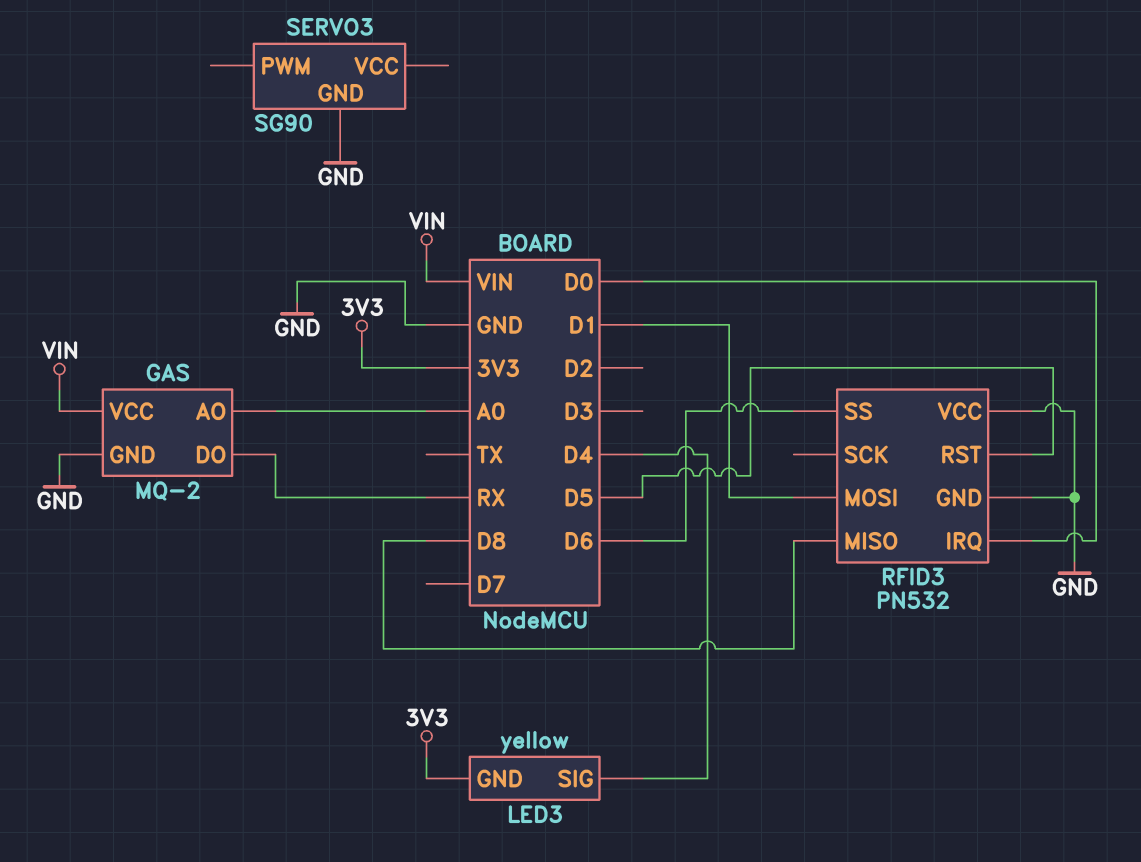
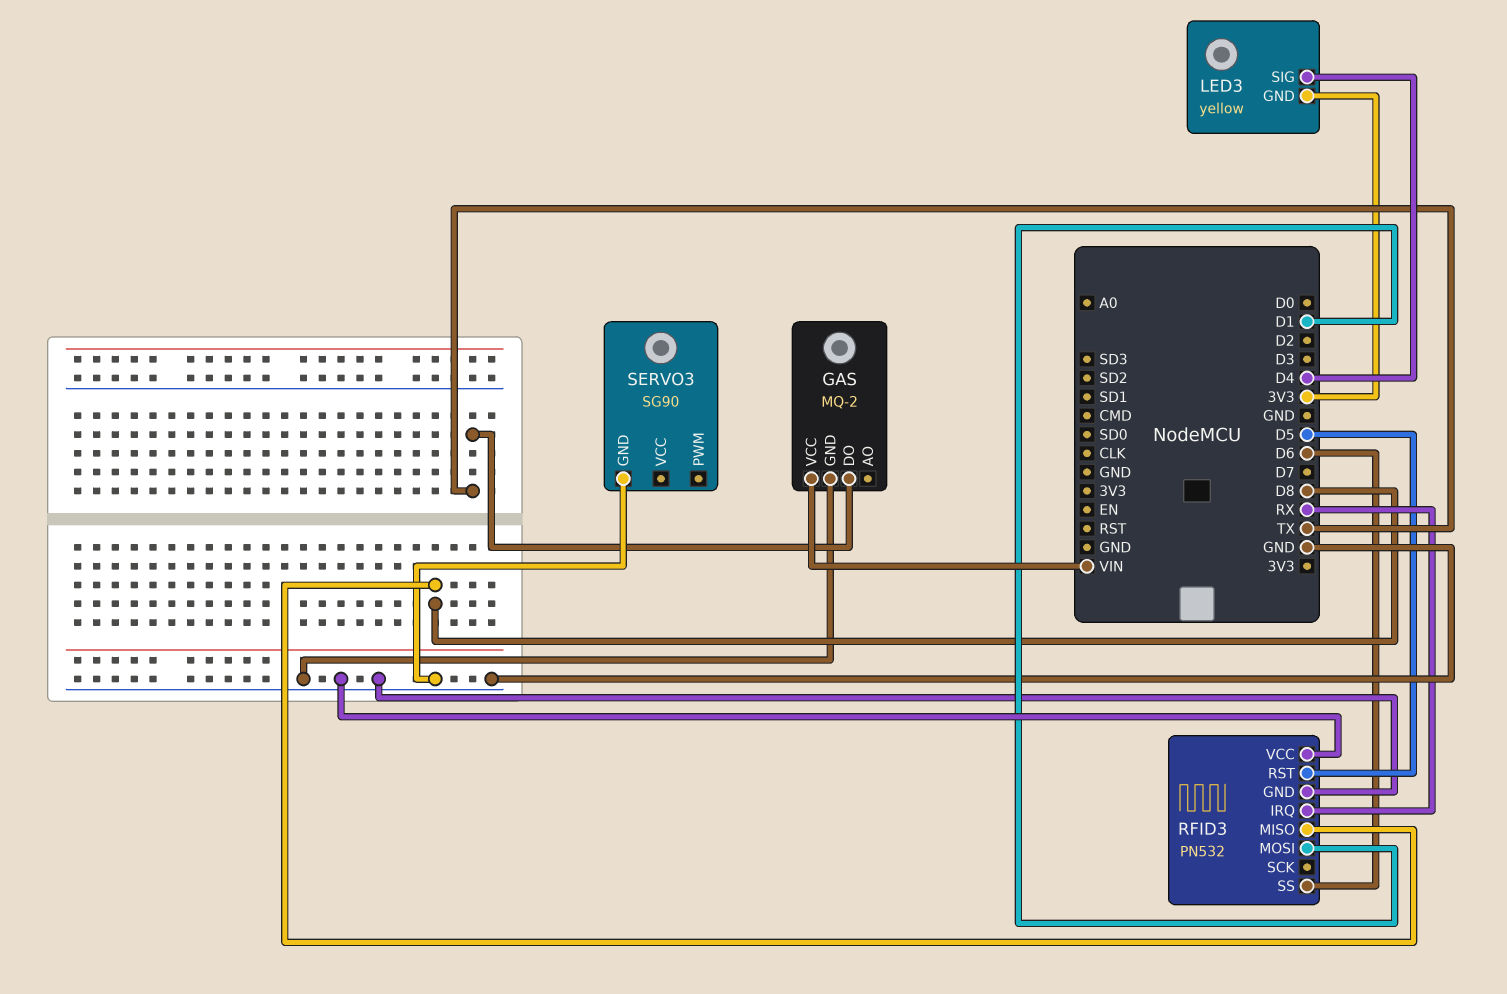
GAS pin AO: A0 -> none
GAS pin DO: RX -> TX
RFID3 pin IRQ: D0 -> RX

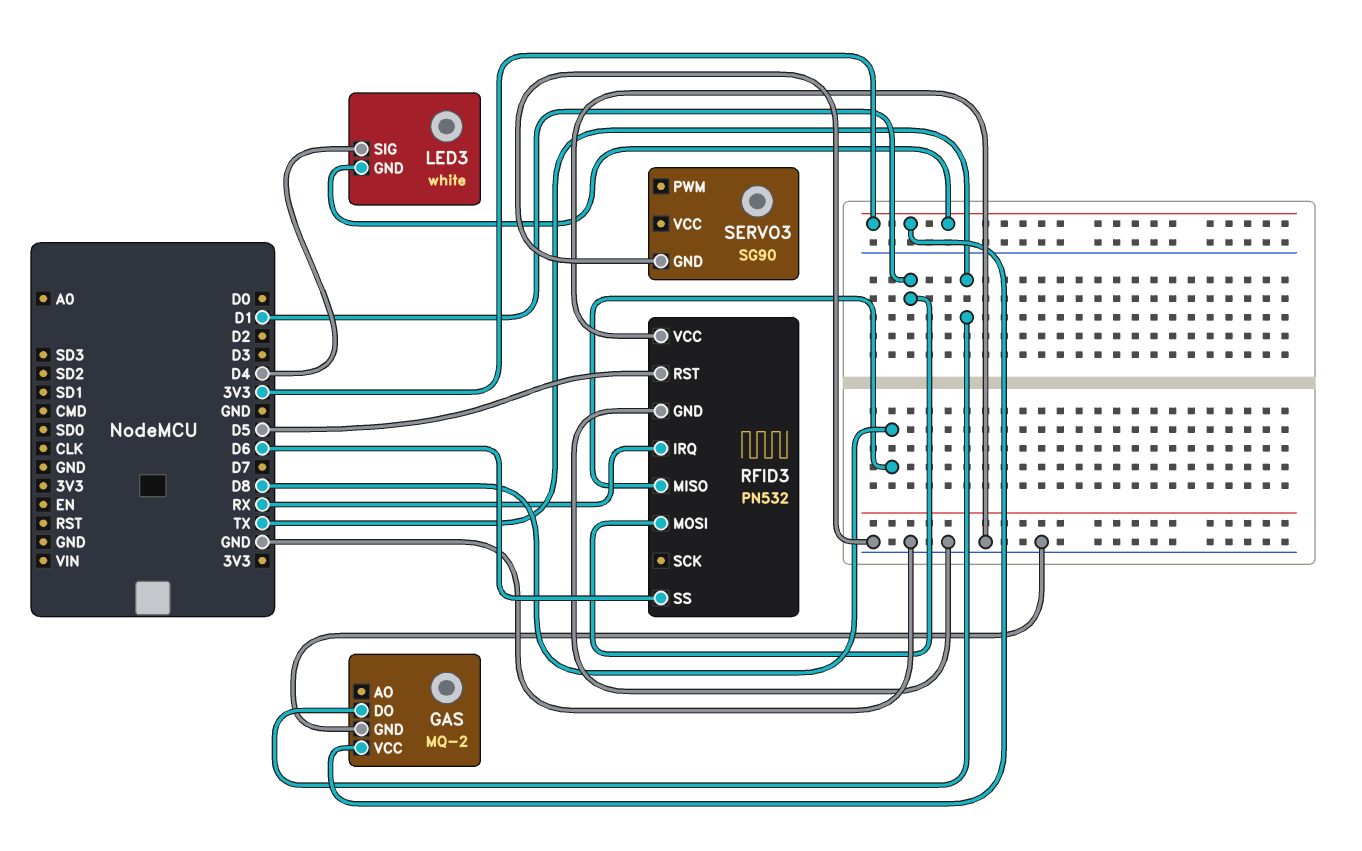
GAS pin VCC: VIN -> 3V3
LED3: yellow -> white

